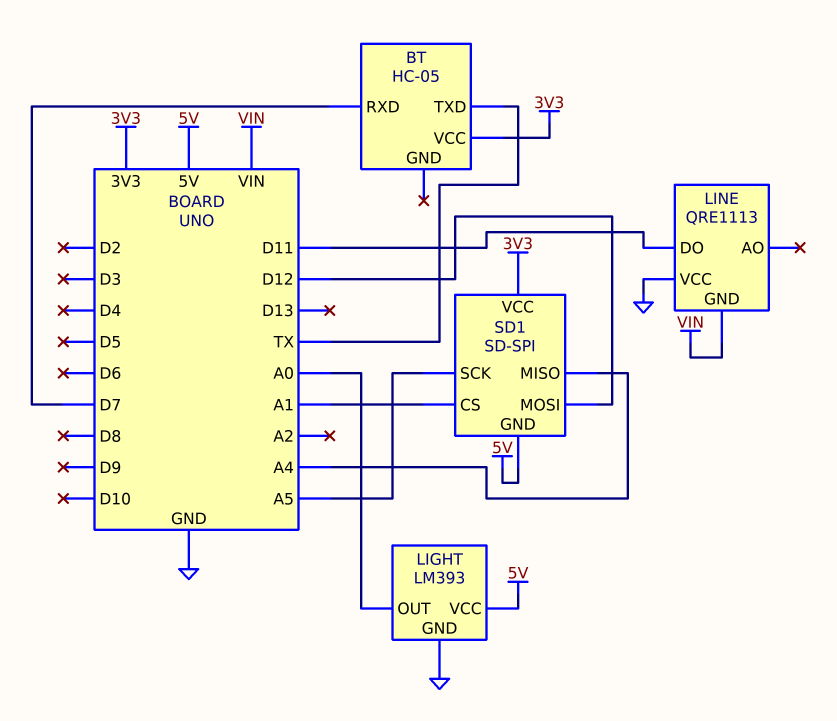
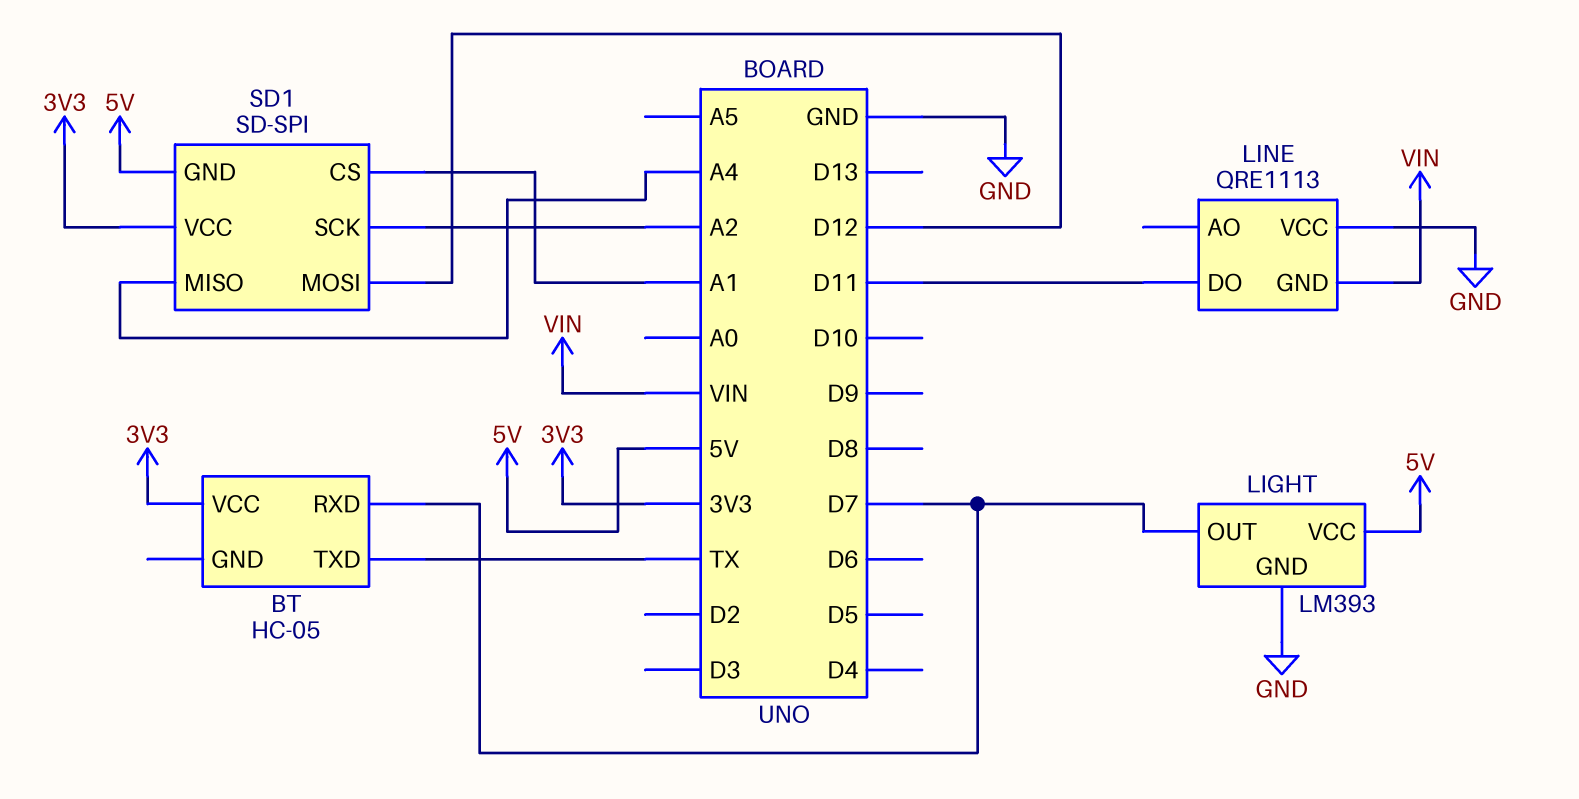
LIGHT pin OUT: A0 -> D7
SD1 pin SCK: A5 -> A2

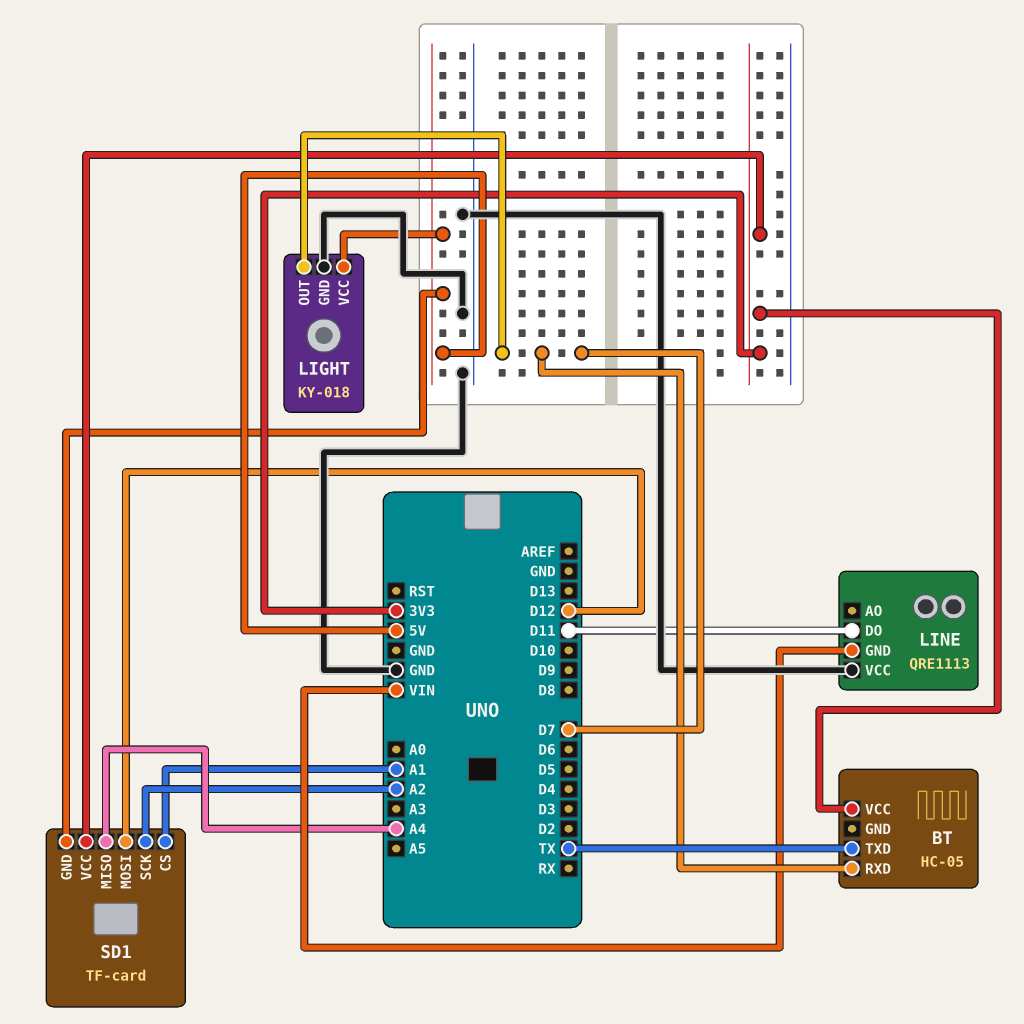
LIGHT: LM393 -> KY-018
SD1: SD-SPI -> TF-card

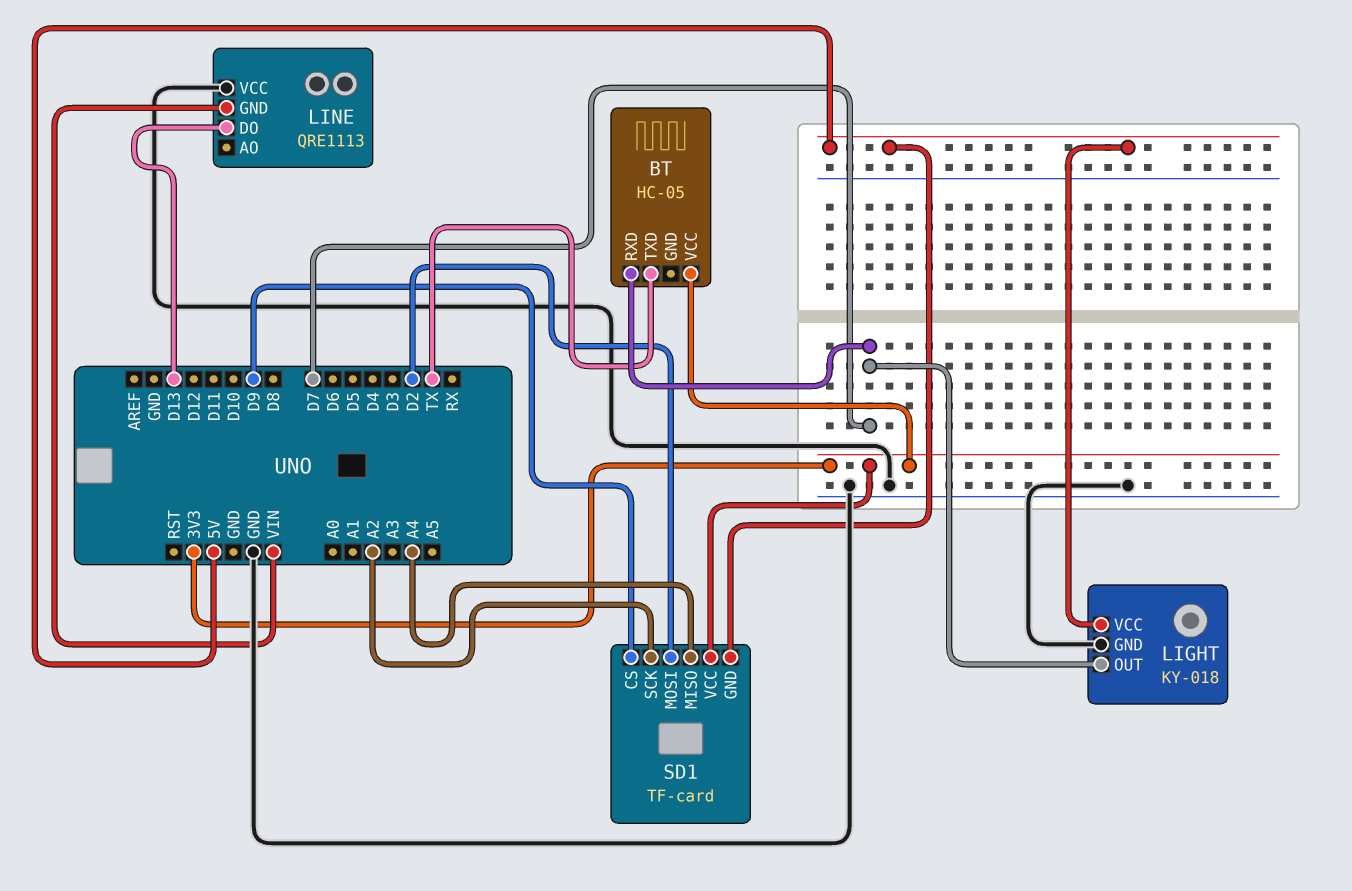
LINE pin DO: D11 -> D13
SD1 pin CS: A1 -> D9
SD1 pin MOSI: D12 -> D2

